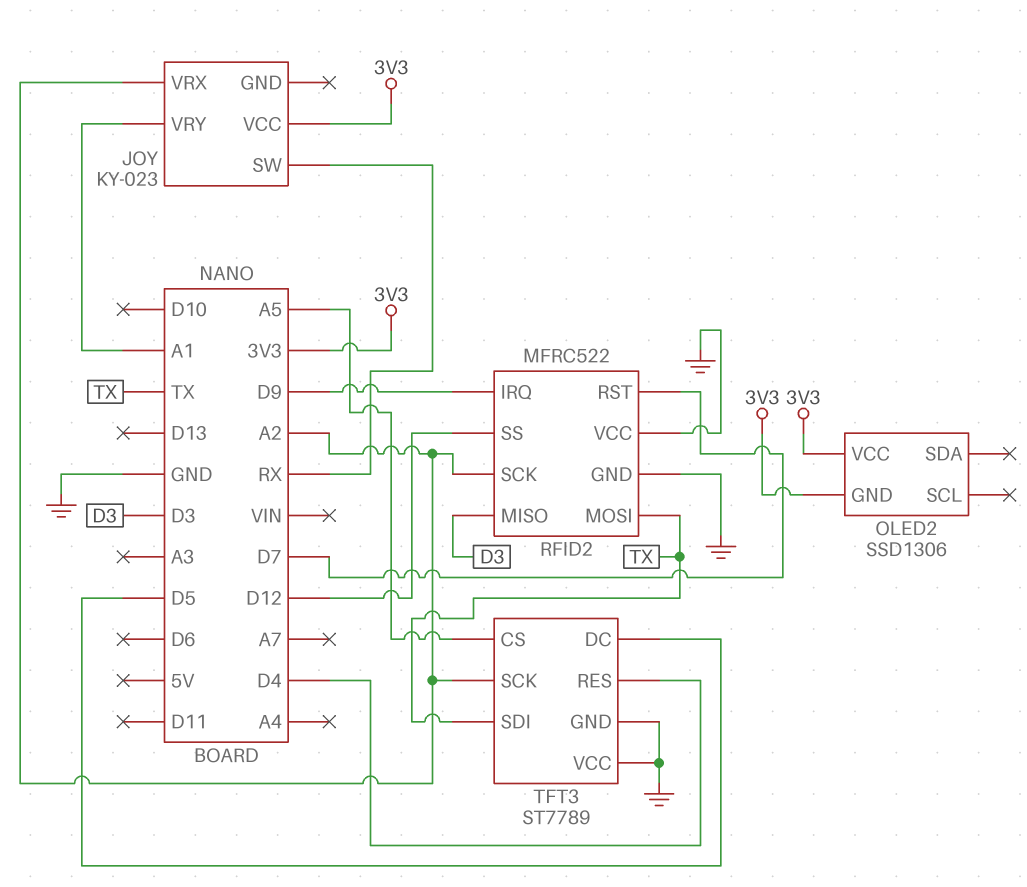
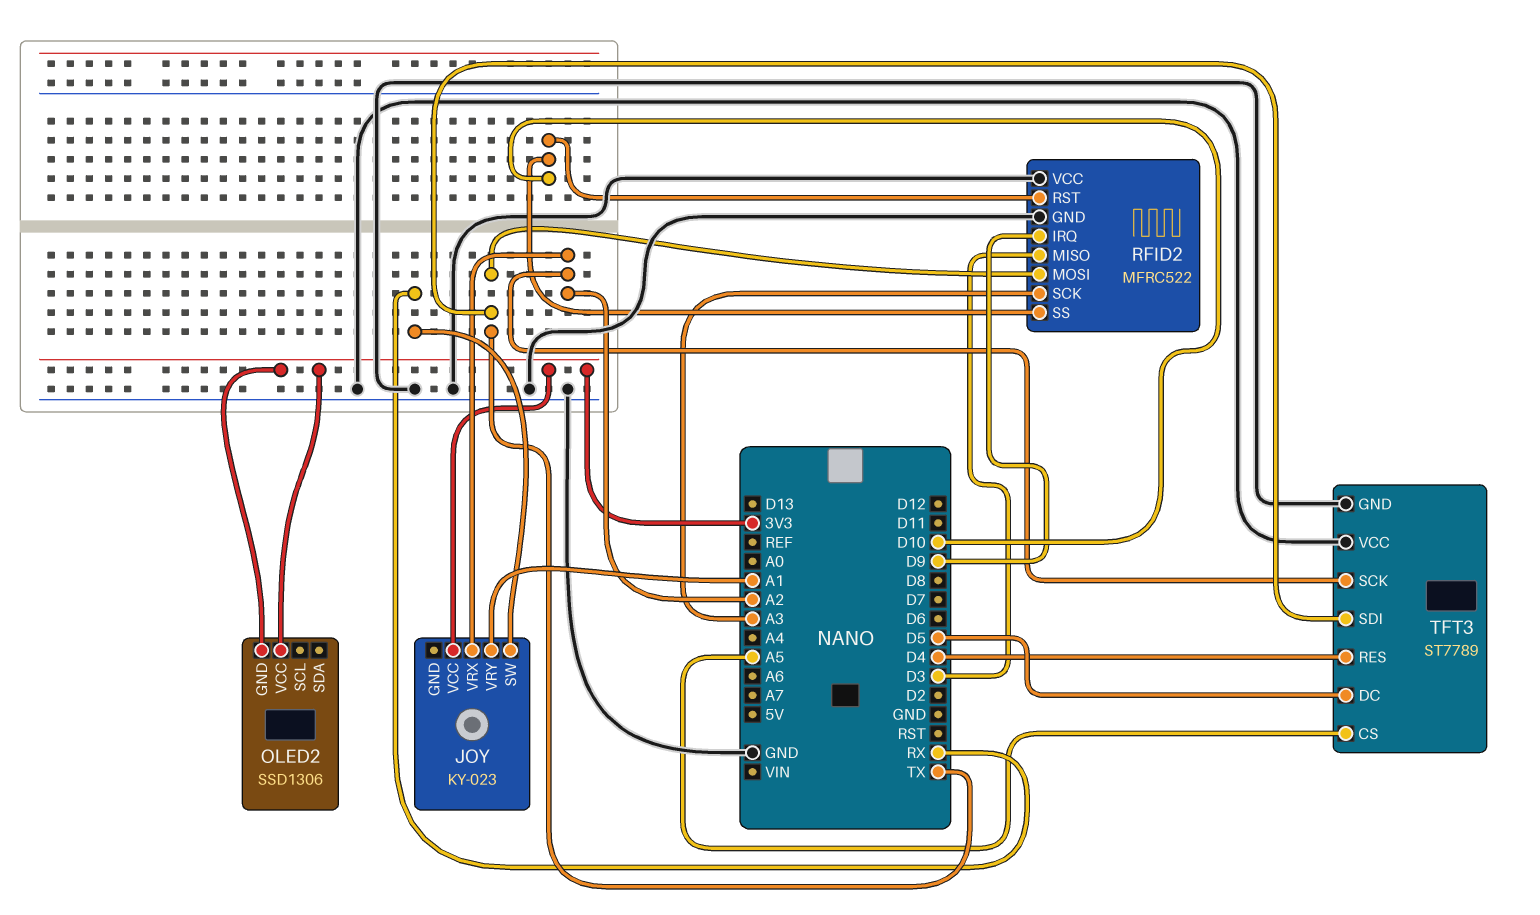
RFID2 pin RST: D7 -> D10
RFID2 pin SCK: A2 -> A3
RFID2 pin SS: D12 -> D10

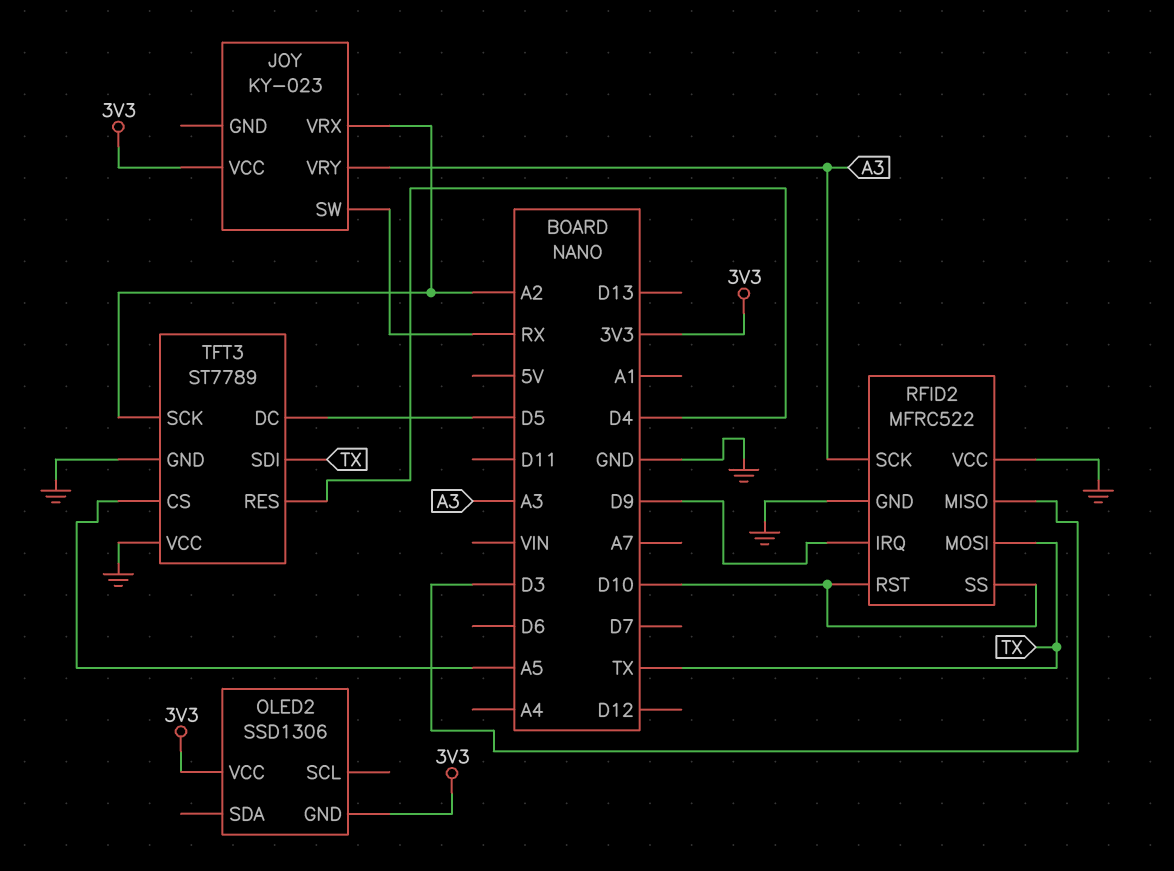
JOY pin VRY: A1 -> A3

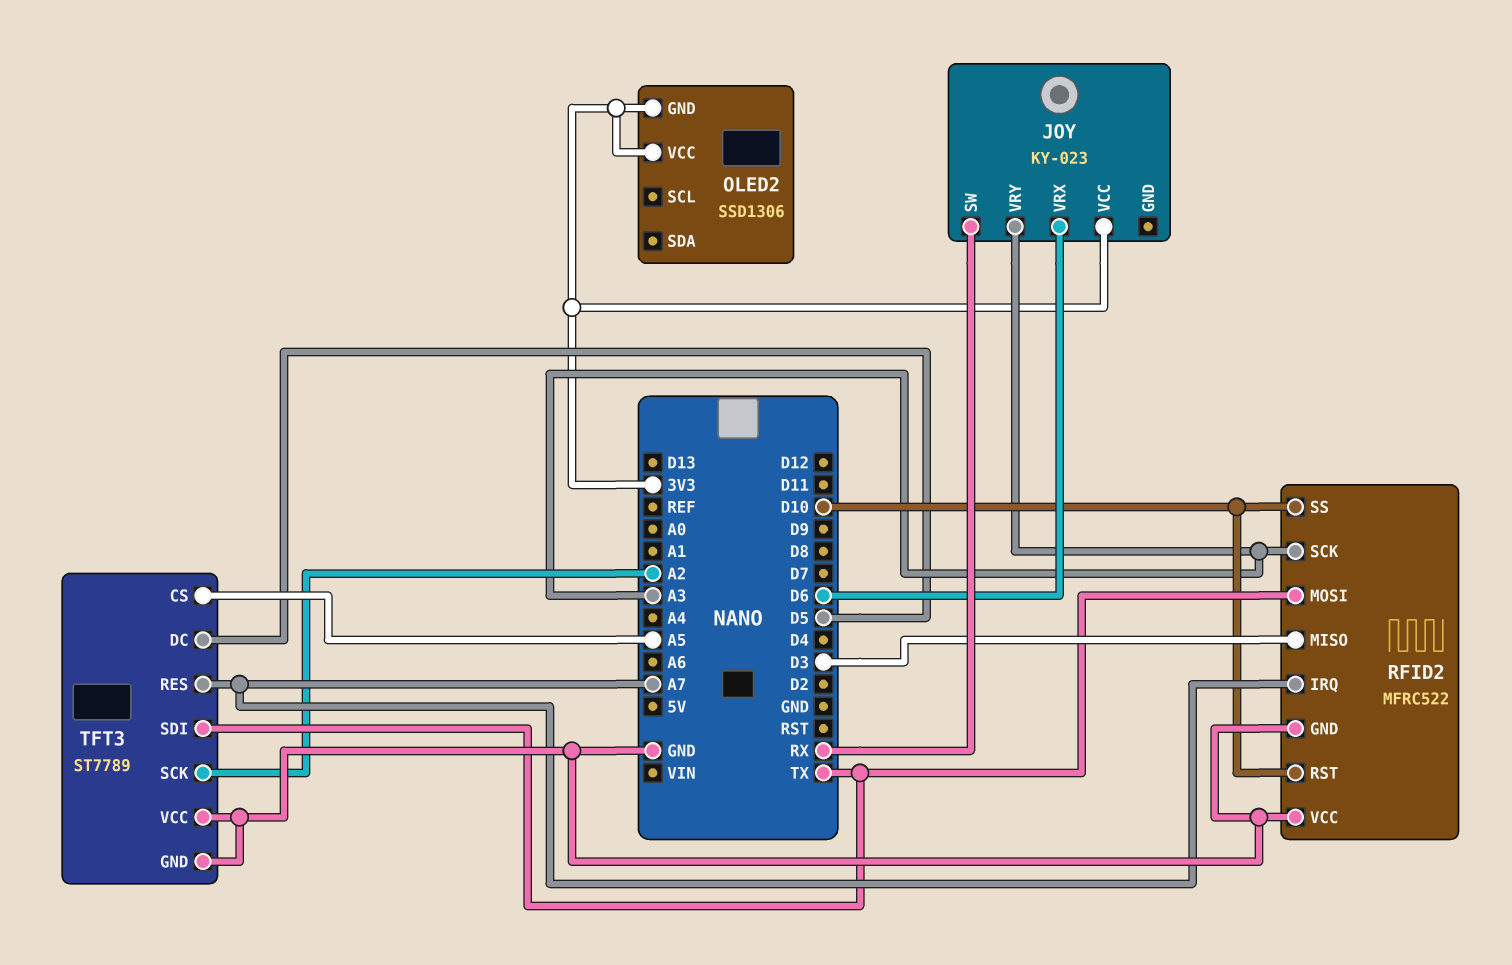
JOY pin VRX: A2 -> D6
RFID2 pin IRQ: D9 -> A7
TFT3 pin RES: D4 -> A7

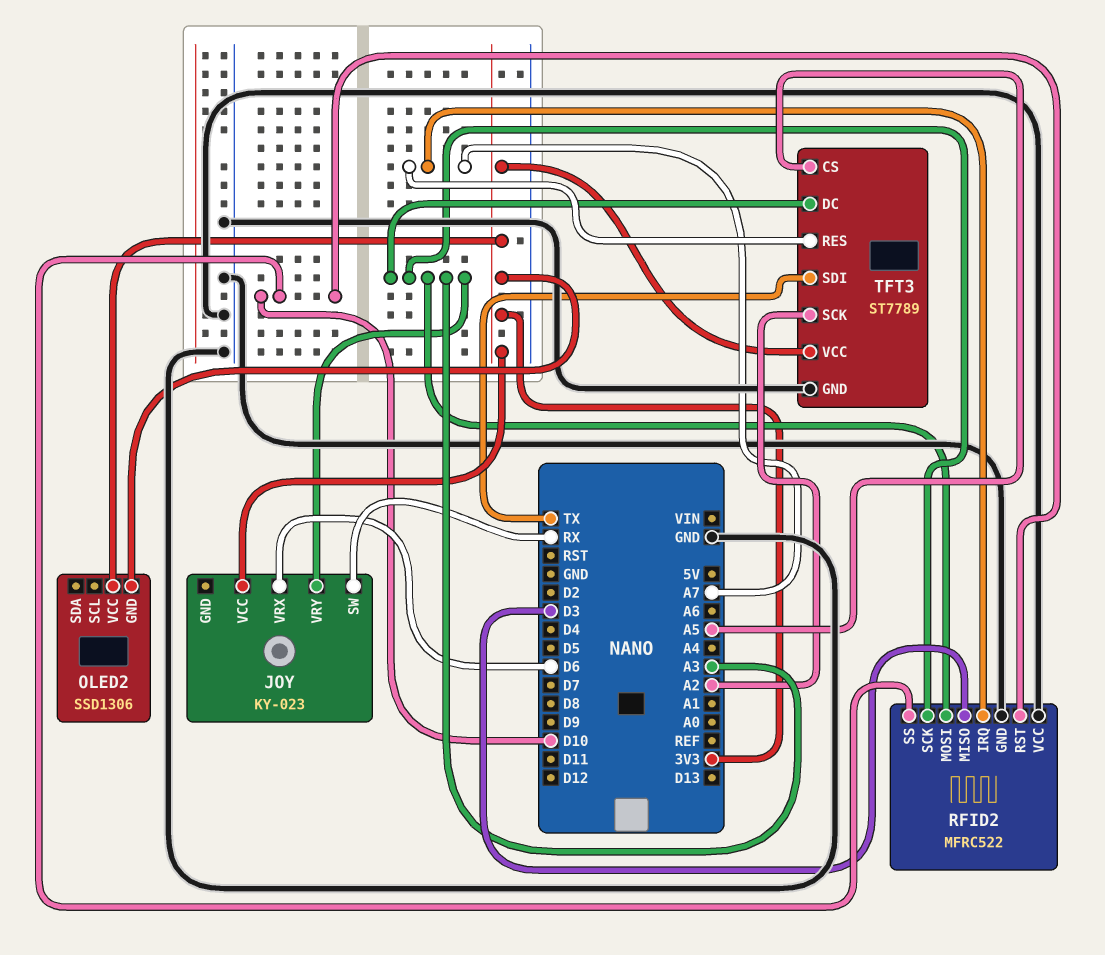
RFID2 pin MOSI: TX -> A3
TFT3 pin DC: D5 -> A3
TFT3 pin VCC: GND -> 3V3

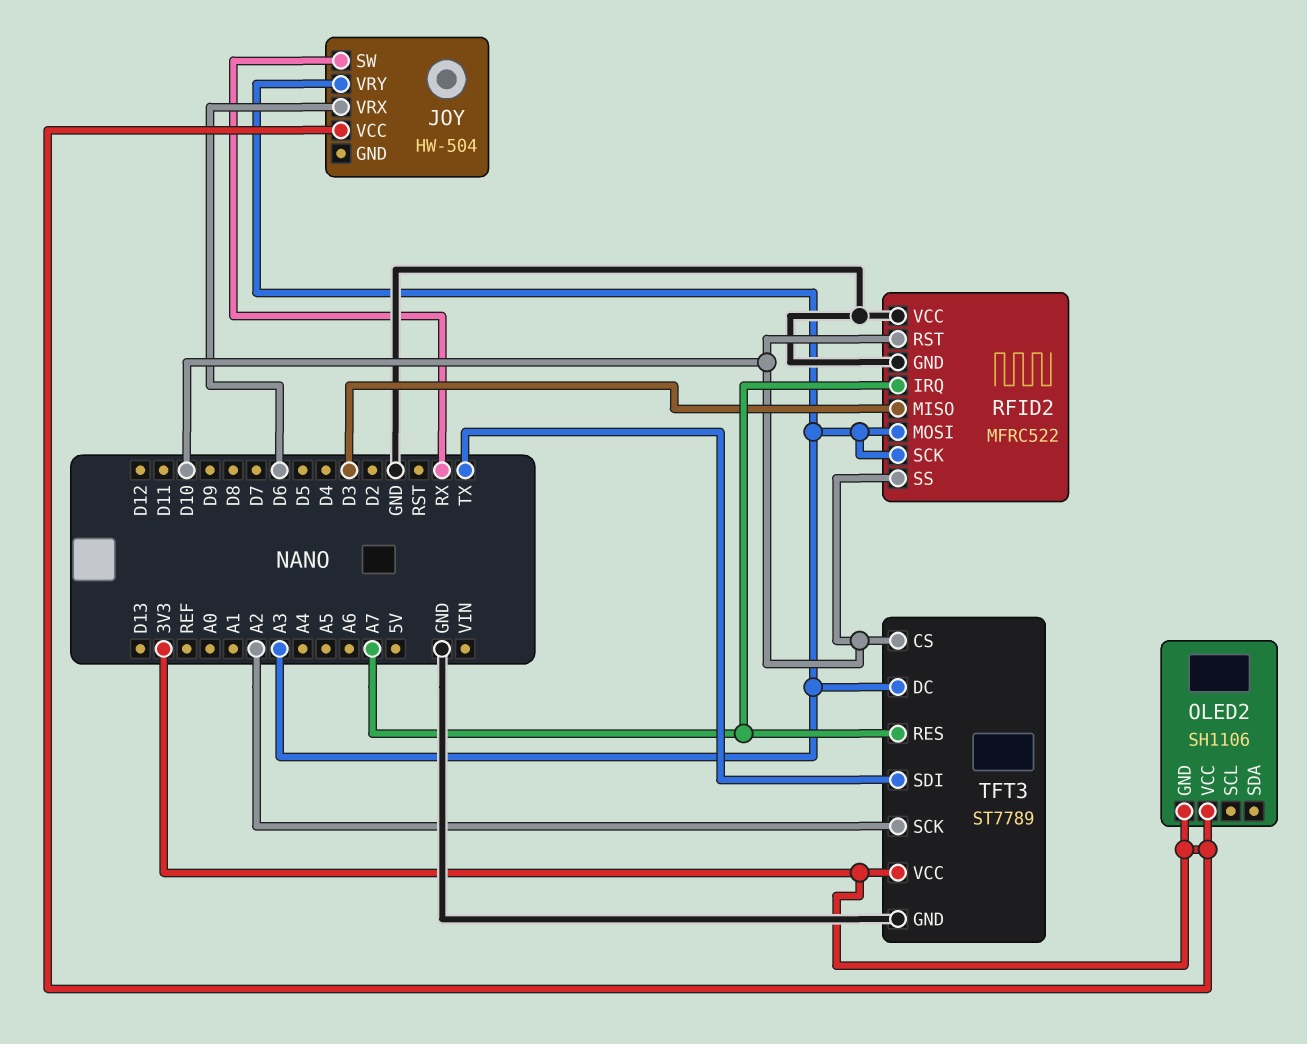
JOY: KY-023 -> HW-504
OLED2: SSD1306 -> SH1106
TFT3 pin CS: A5 -> D10

